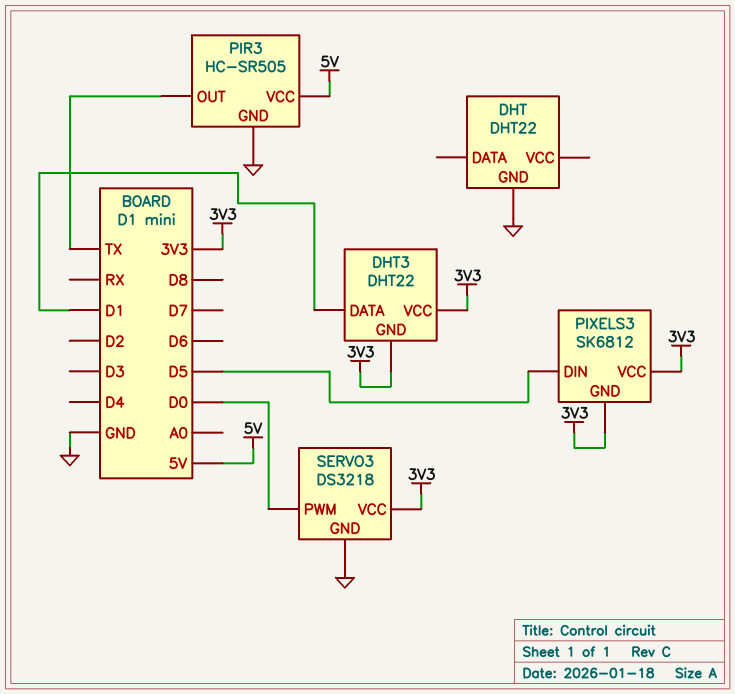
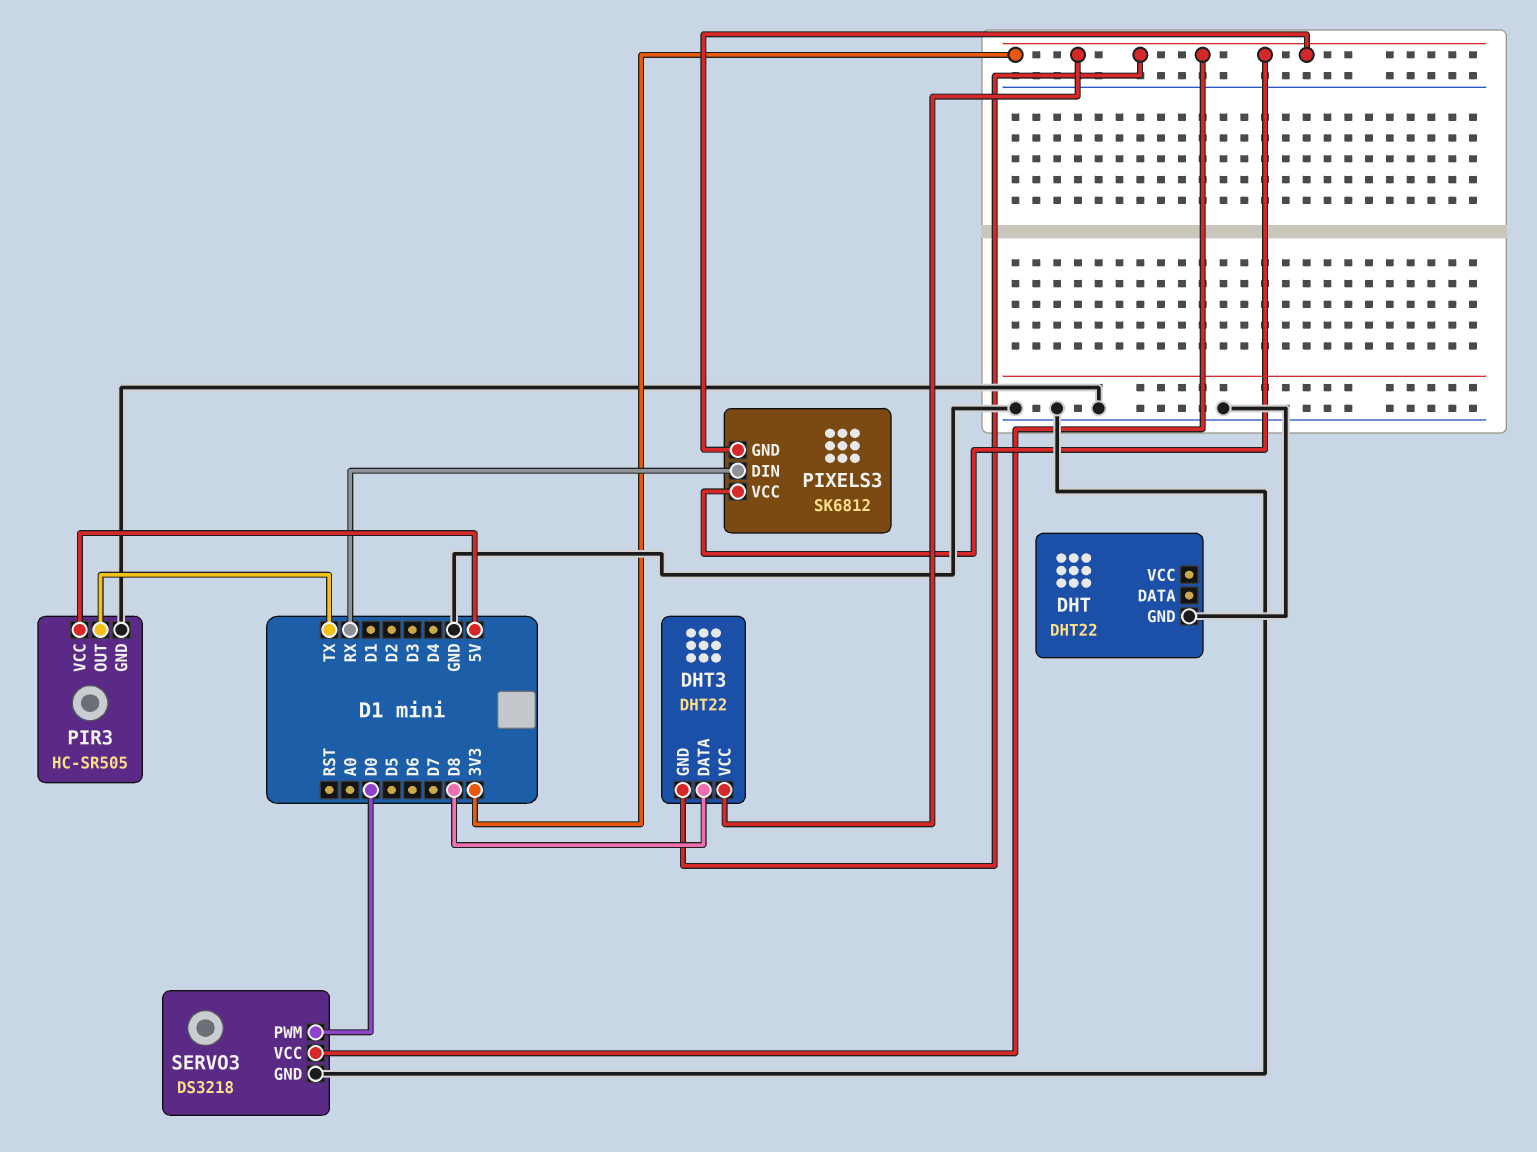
DHT3 pin DATA: D1 -> D8
PIXELS3 pin DIN: D5 -> RX

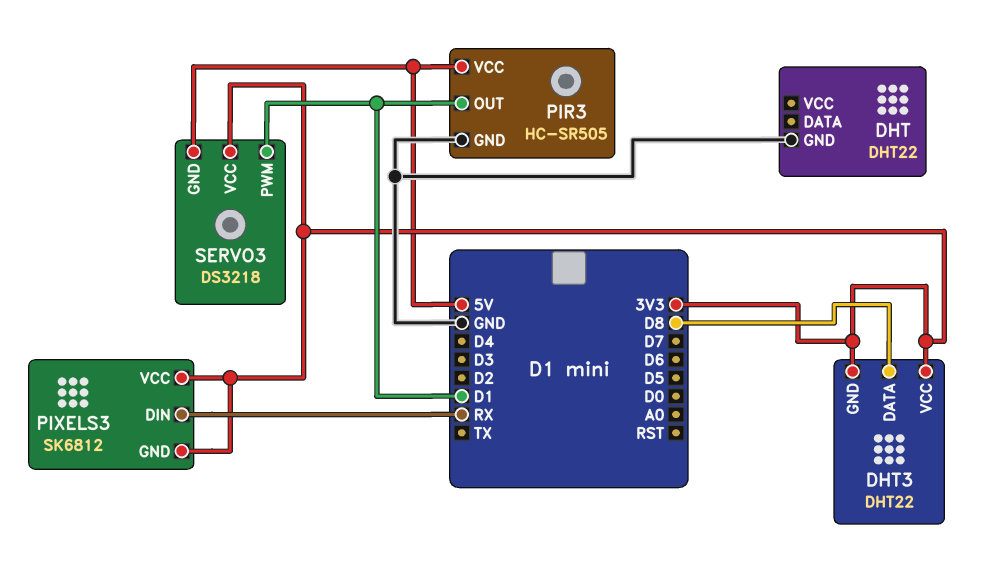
PIR3 pin OUT: TX -> D1
SERVO3 pin GND: GND -> 5V
SERVO3 pin PWM: D0 -> D1

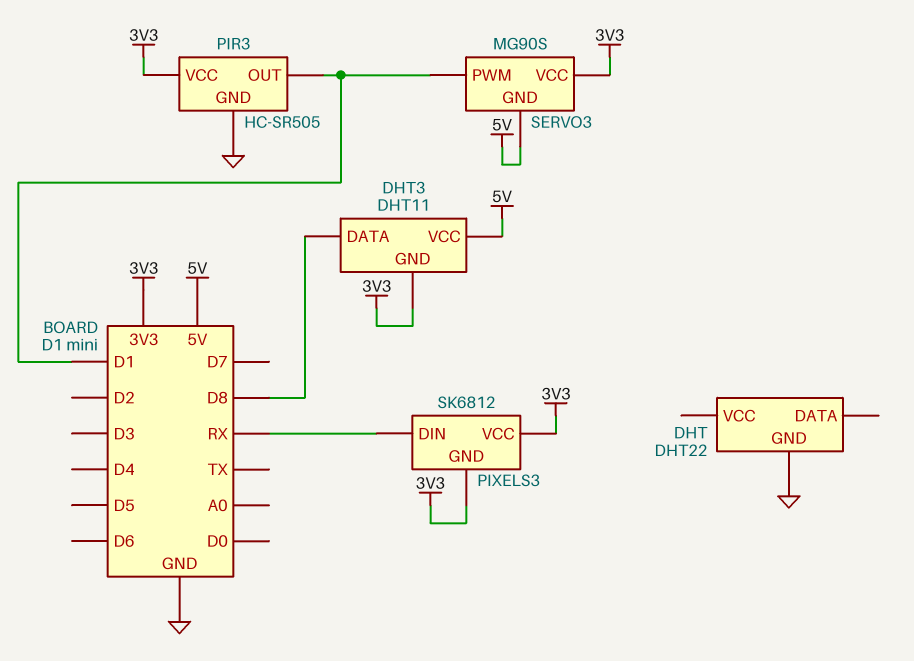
DHT3: DHT22 -> DHT11
DHT3 pin VCC: 3V3 -> 5V
PIR3 pin VCC: 5V -> 3V3
SERVO3: DS3218 -> MG90S

